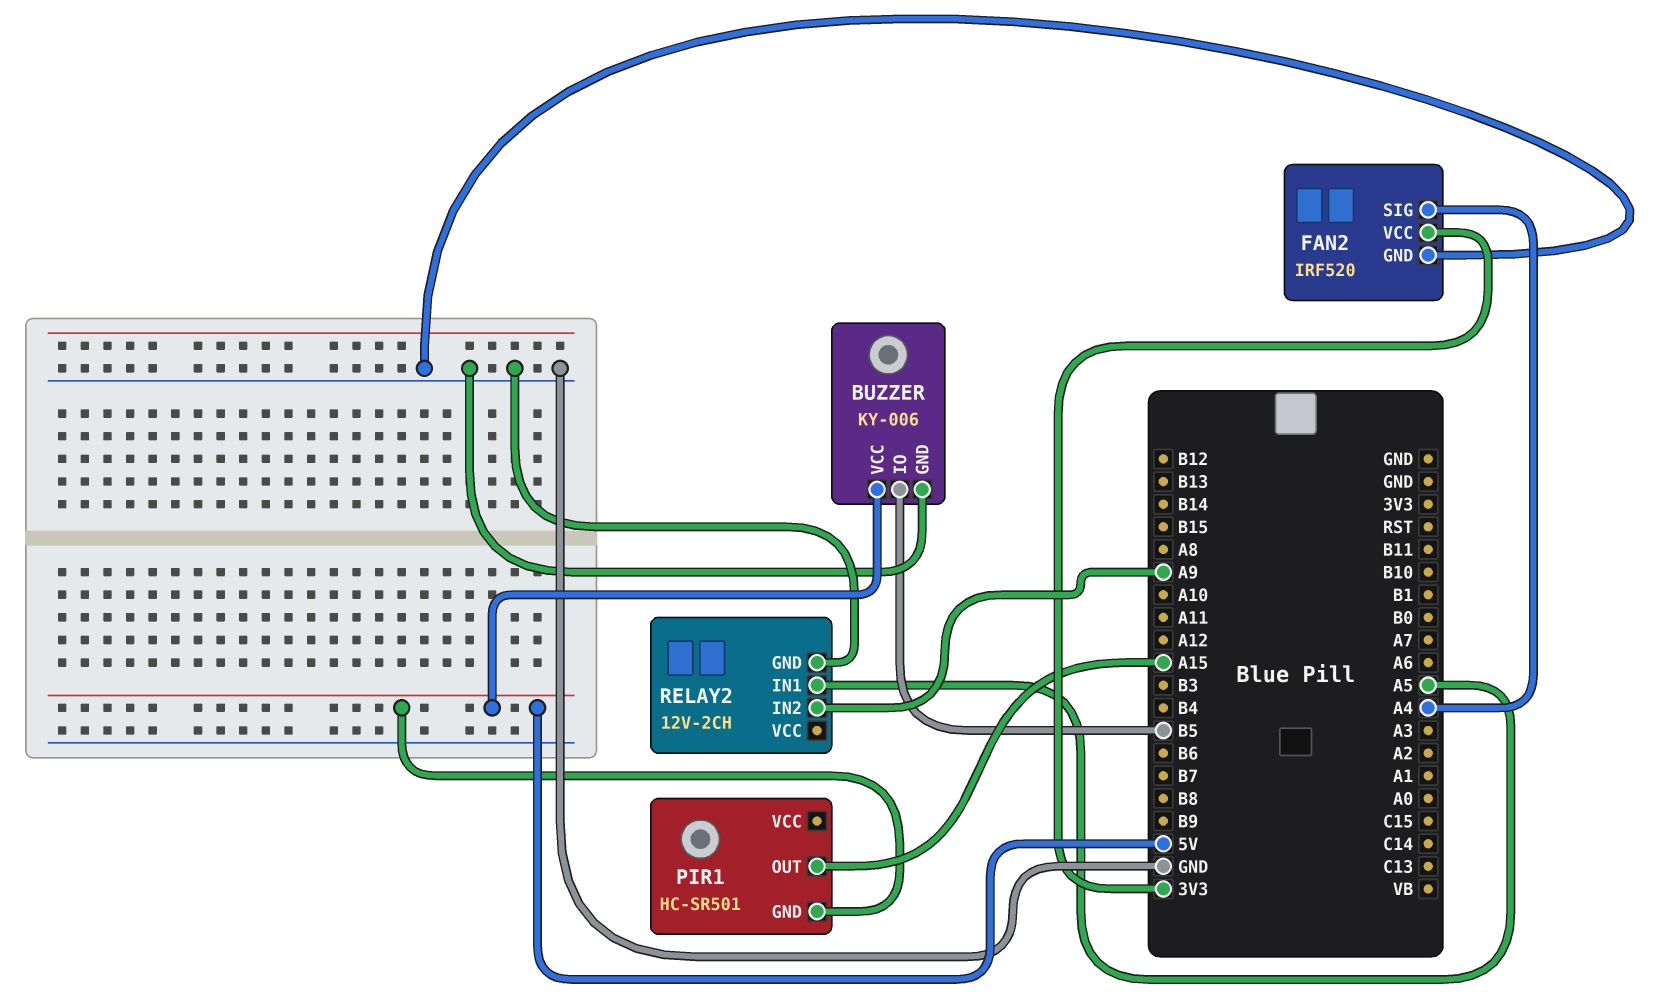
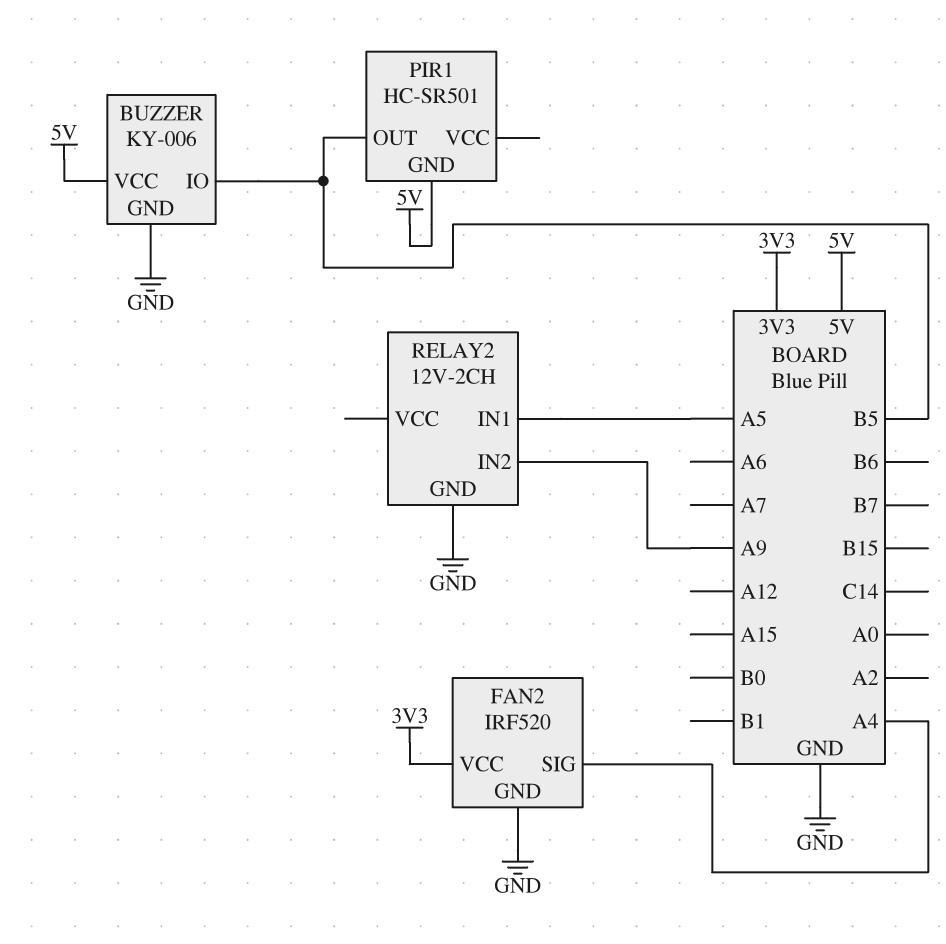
PIR1 pin OUT: A15 -> B5

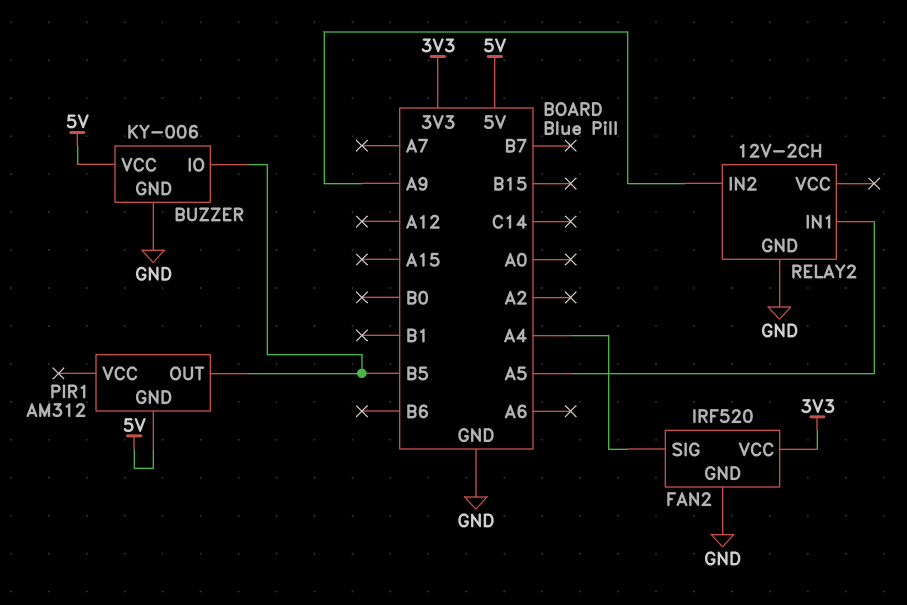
PIR1: HC-SR501 -> AM312

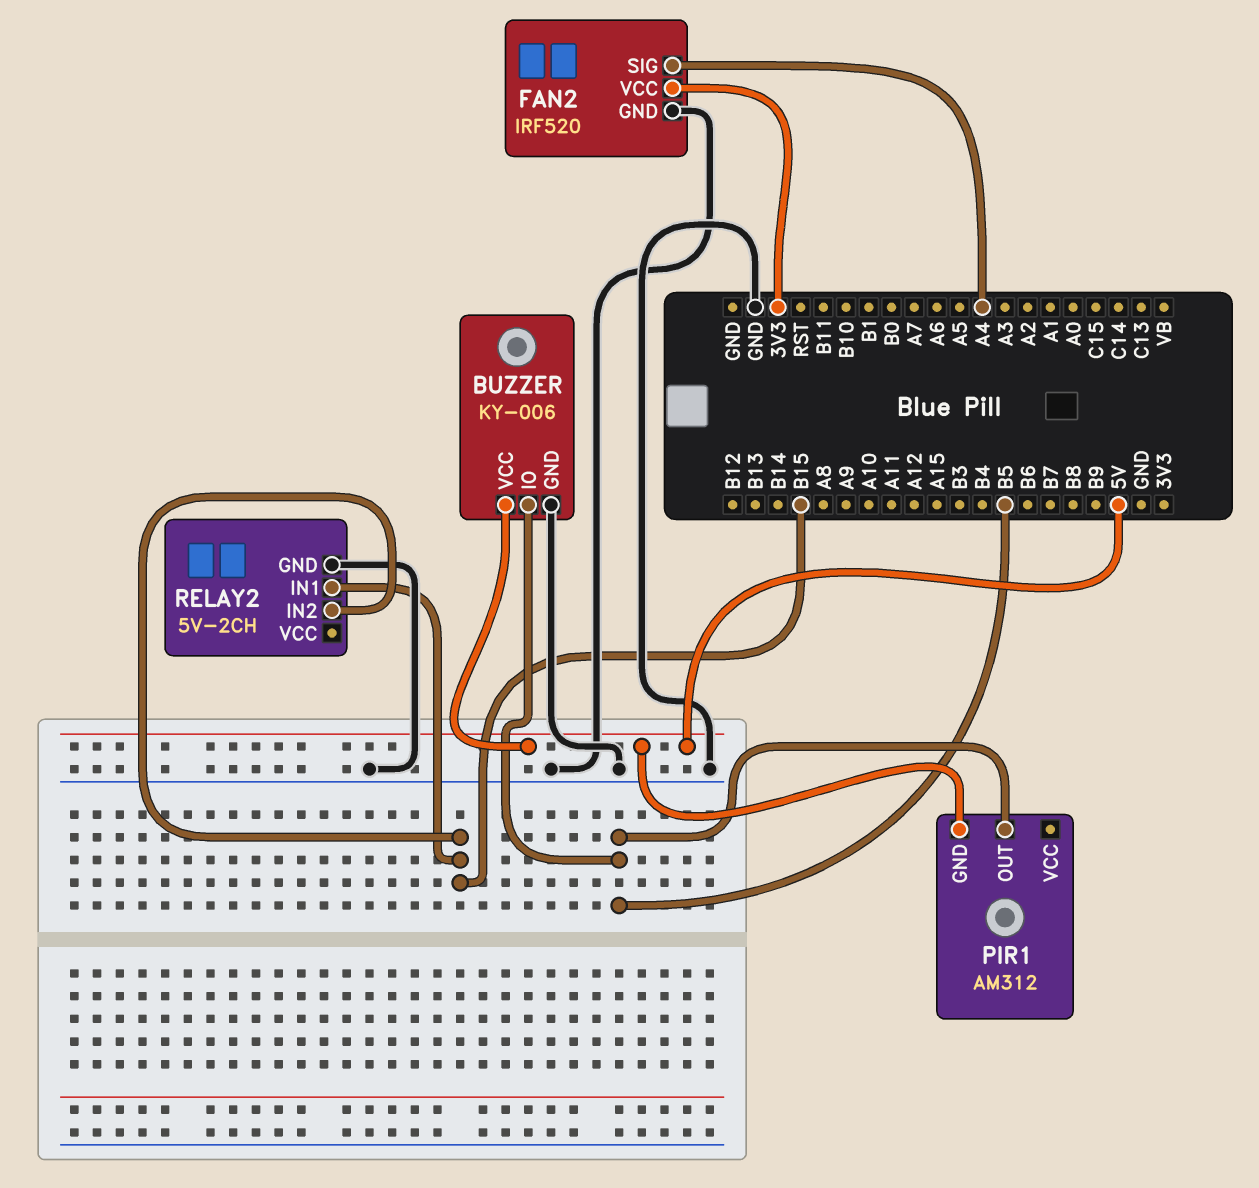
RELAY2: 12V-2CH -> 5V-2CH
RELAY2 pin IN1: A5 -> B15
RELAY2 pin IN2: A9 -> B15

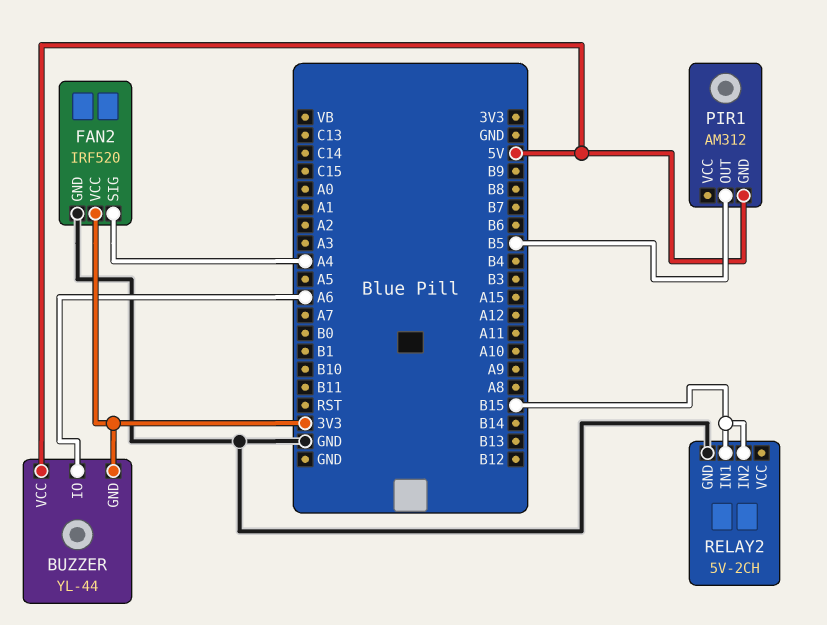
BUZZER: KY-006 -> YL-44
BUZZER pin GND: GND -> 3V3
BUZZER pin IO: B5 -> A6

